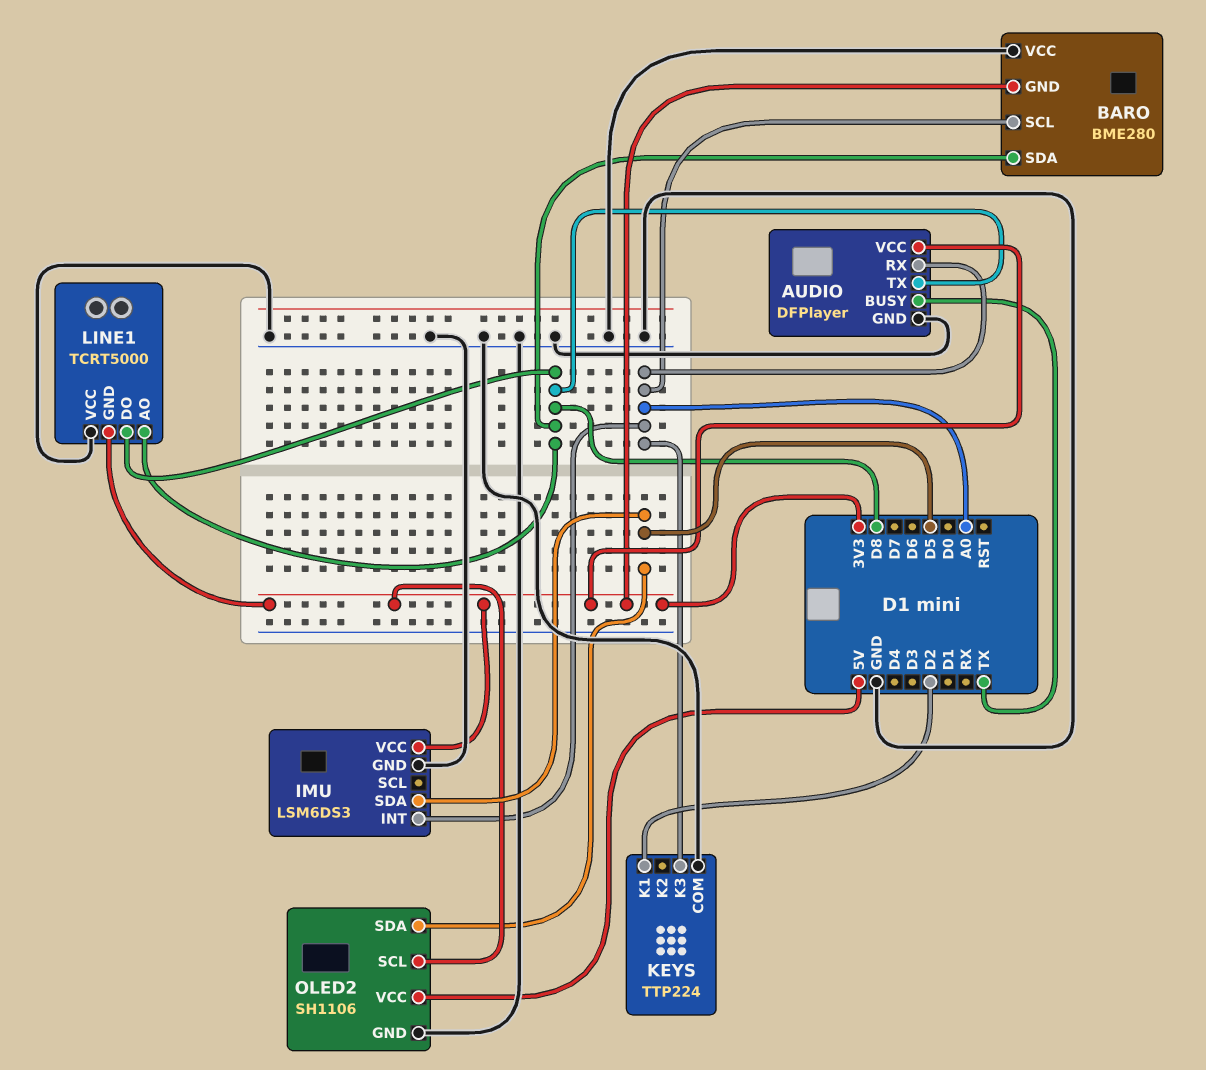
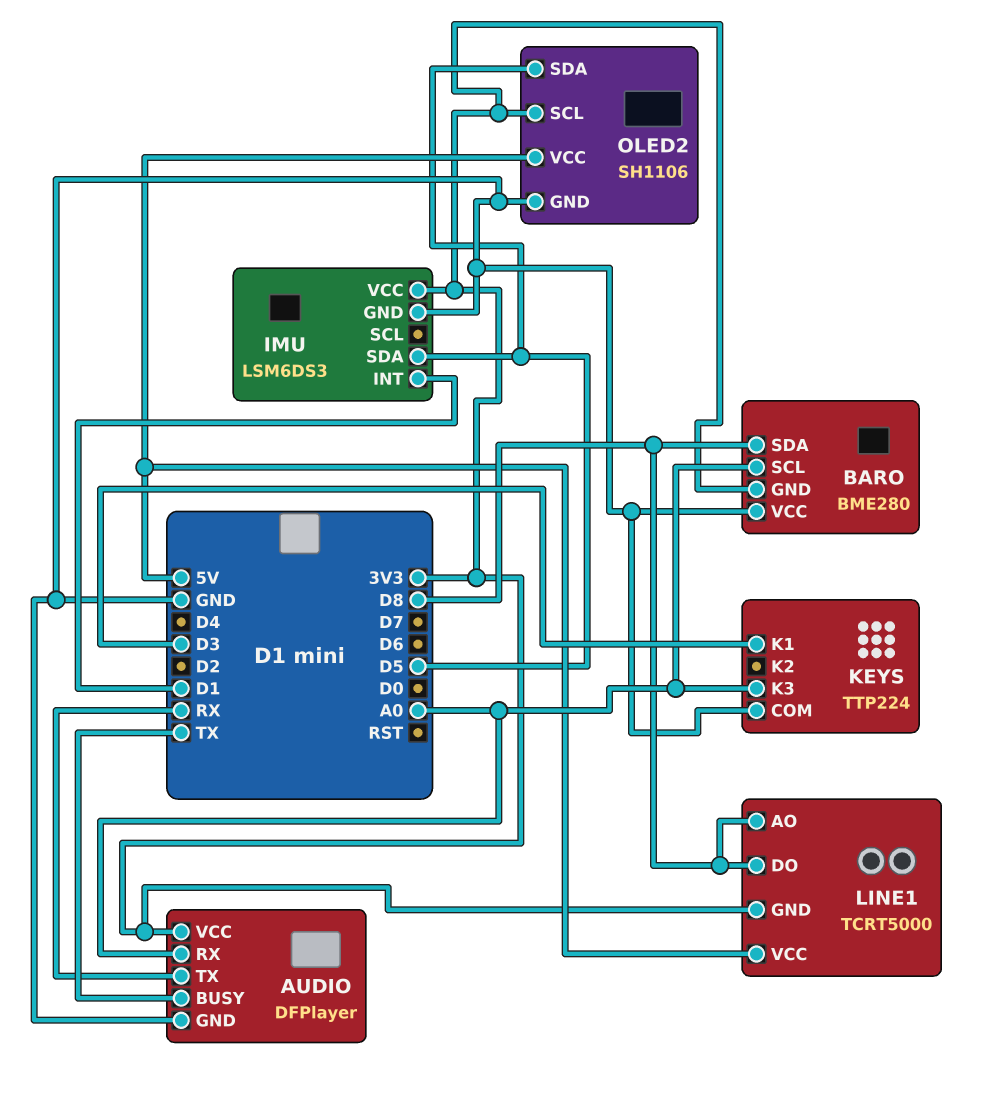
AUDIO pin TX: D8 -> RX
IMU pin INT: A0 -> D1
KEYS pin K1: D2 -> D3
LINE1 pin VCC: GND -> 5V

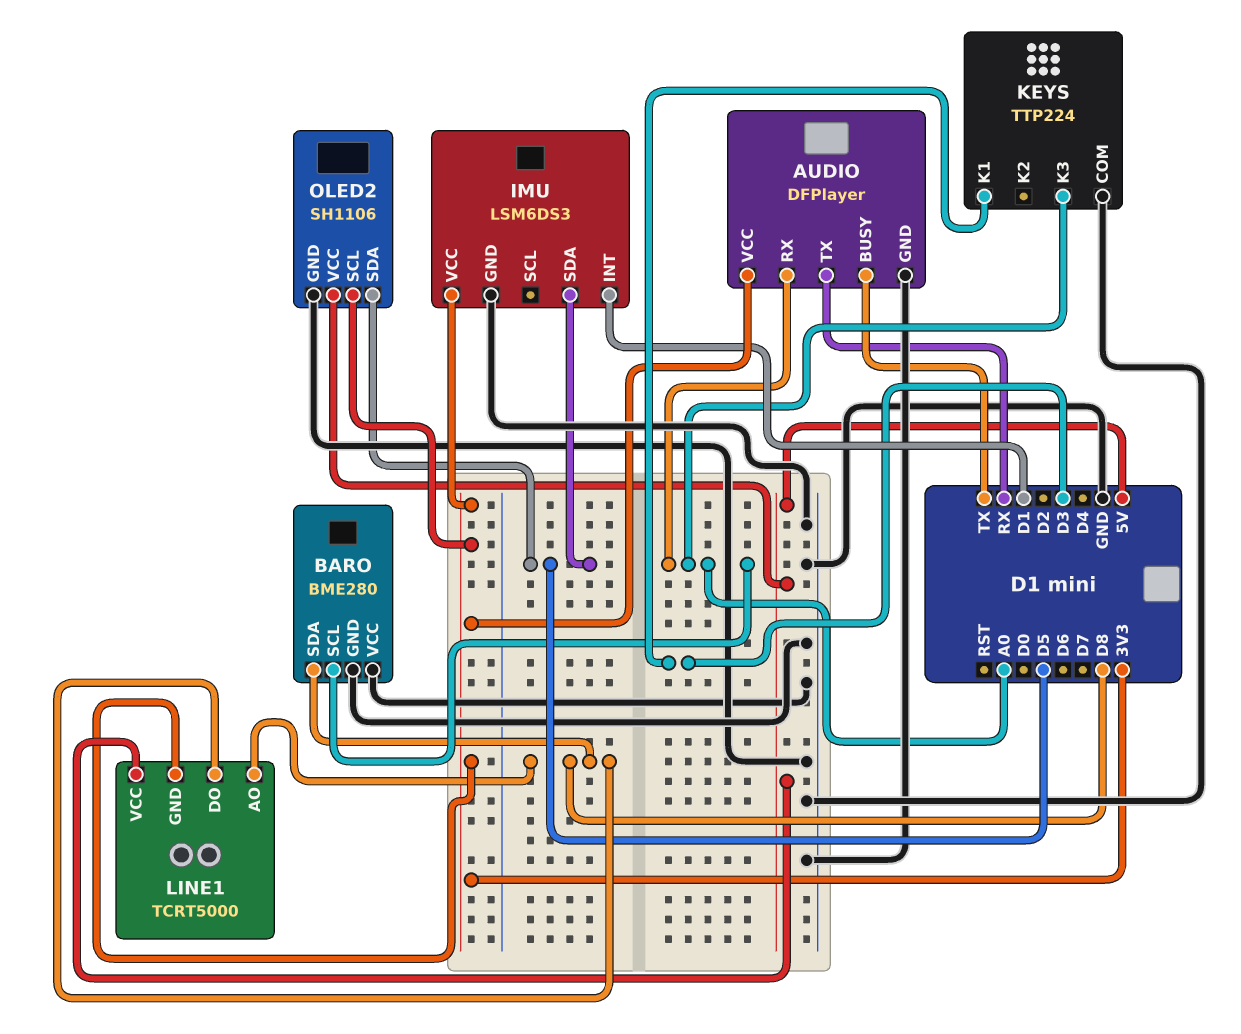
BARO pin GND: 3V3 -> GND

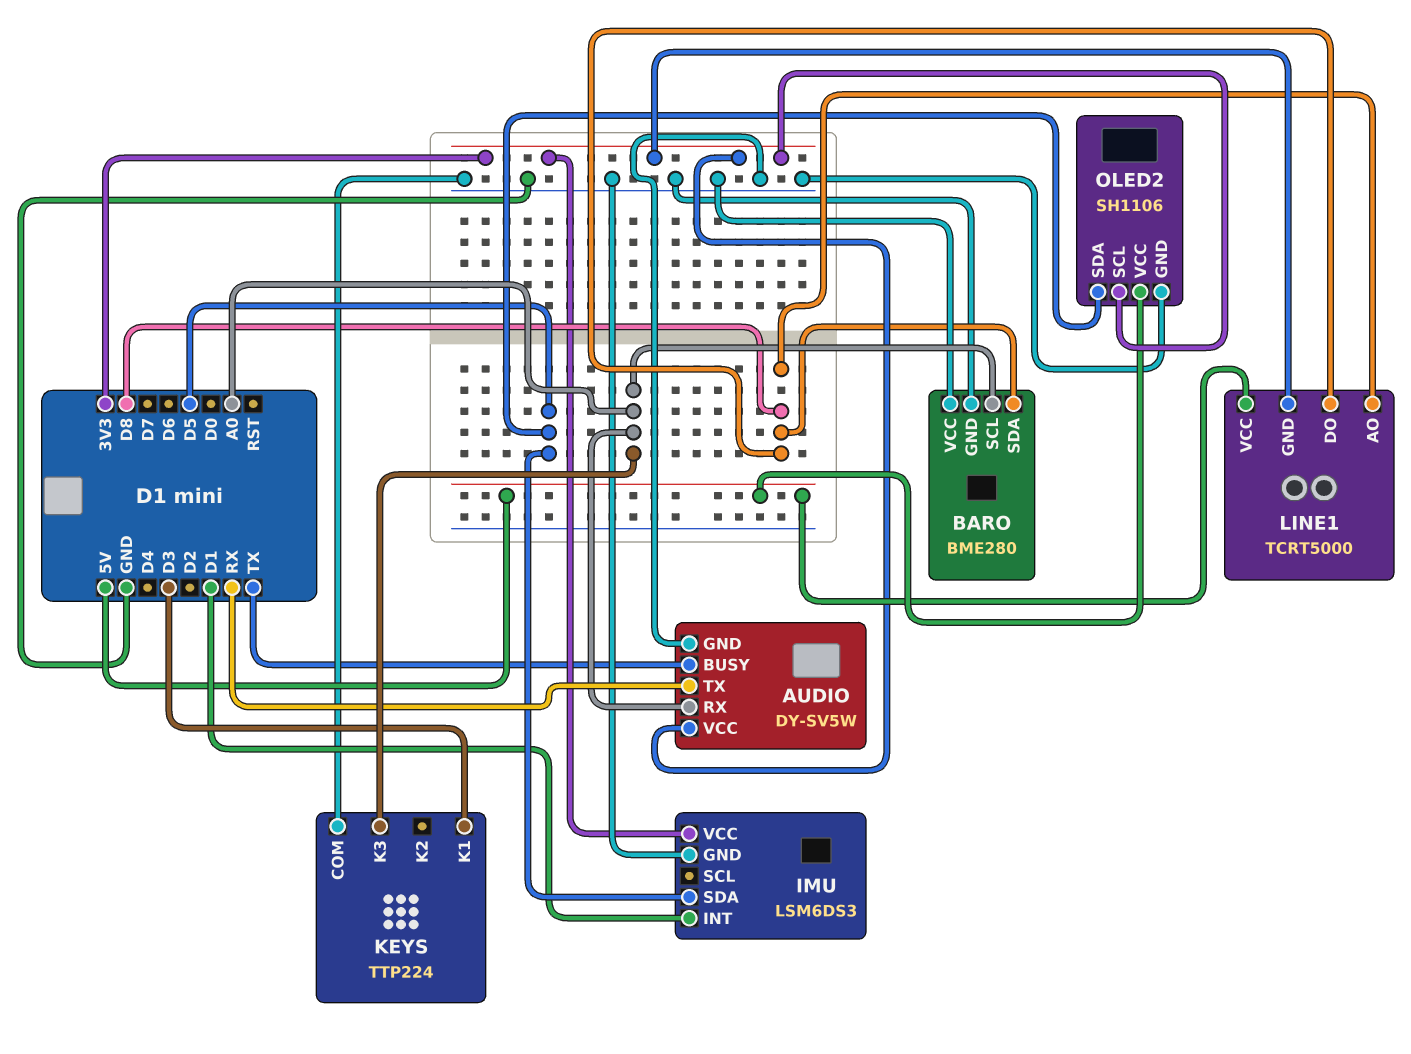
AUDIO: DFPlayer -> DY-SV5W

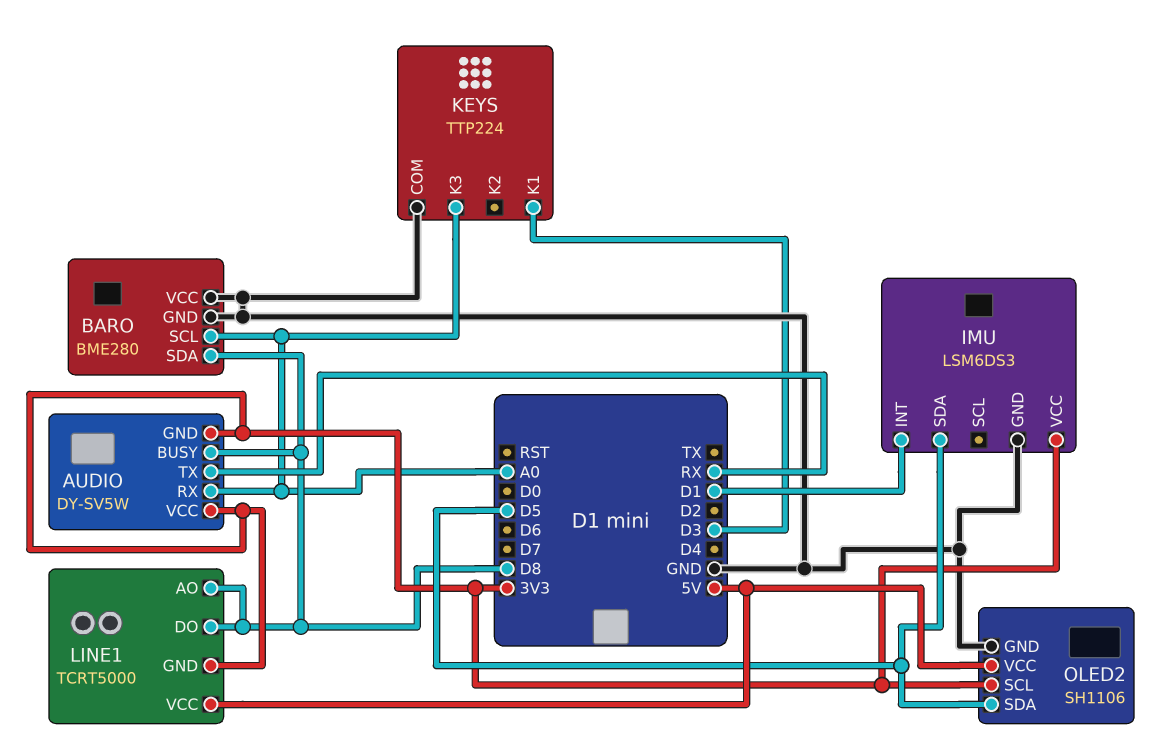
AUDIO pin BUSY: TX -> D8
AUDIO pin GND: GND -> 3V3

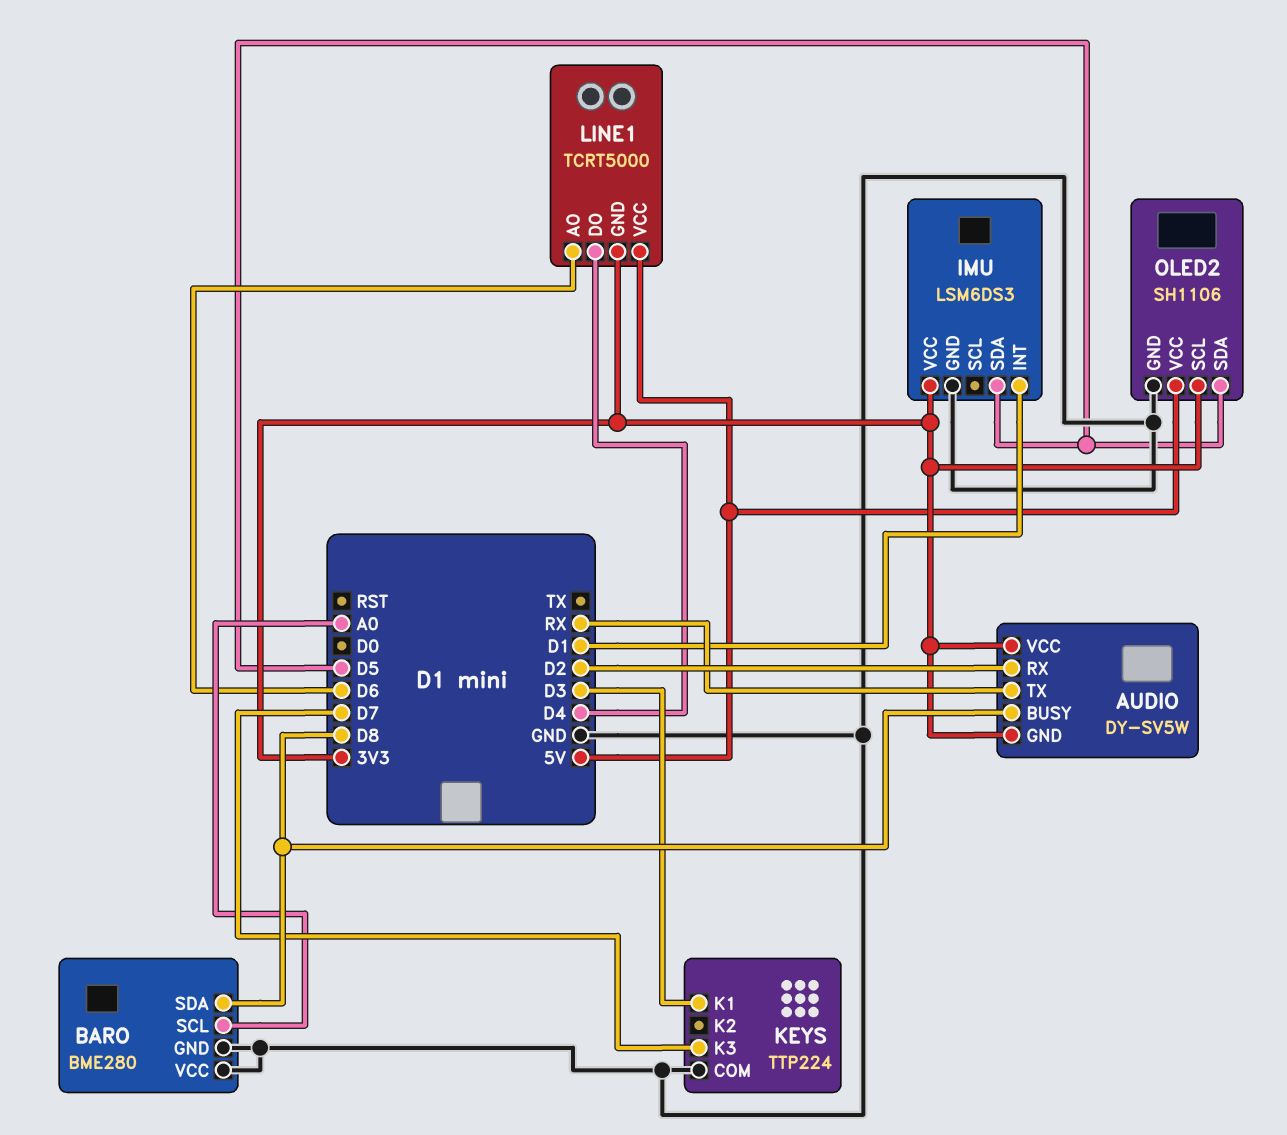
AUDIO pin RX: A0 -> D2
KEYS pin K3: A0 -> D7
LINE1 pin AO: D8 -> D6
LINE1 pin DO: D8 -> D4

